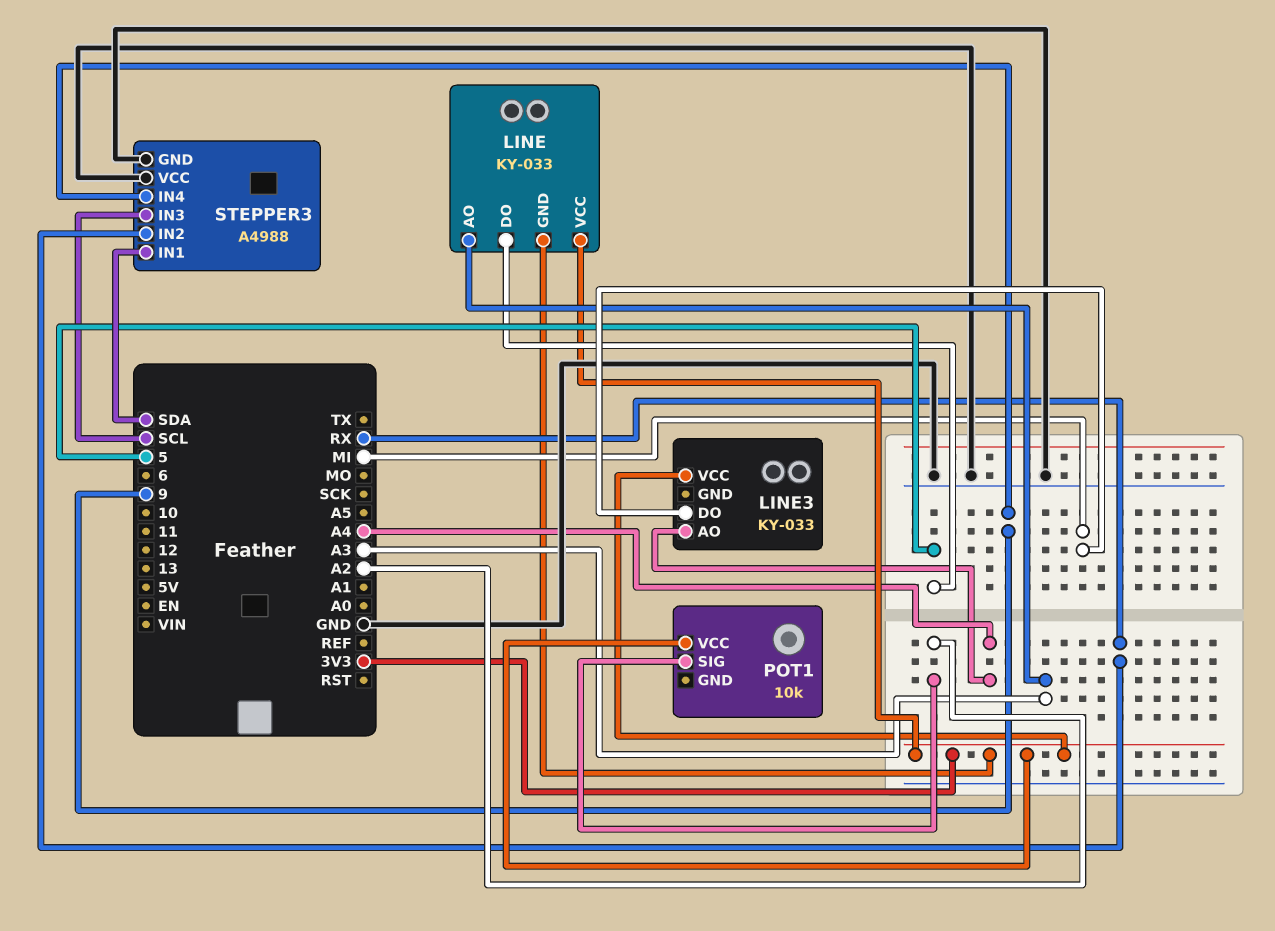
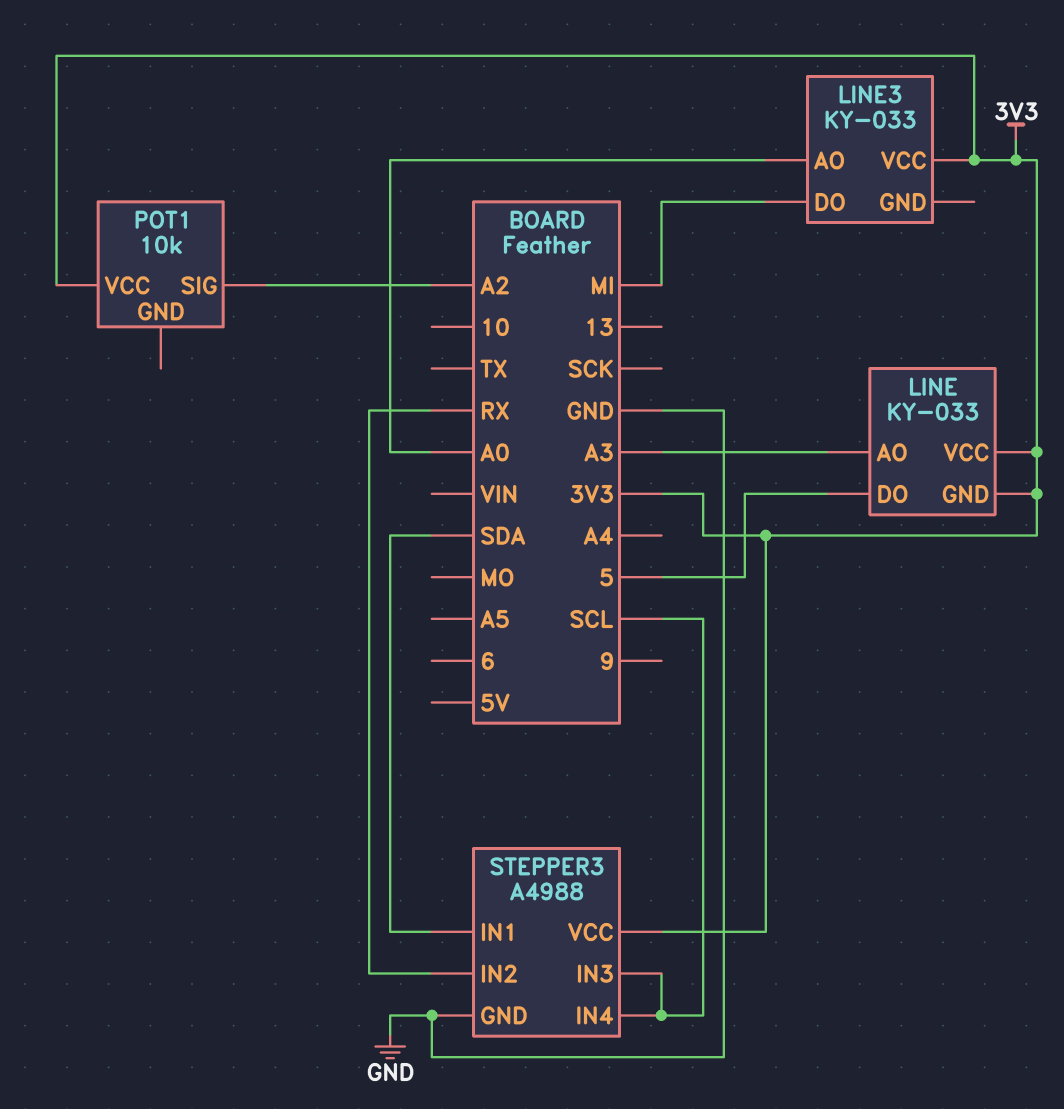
LINE3 pin AO: A4 -> A0
STEPPER3 pin IN4: 9 -> SCL
STEPPER3 pin VCC: GND -> 3V3

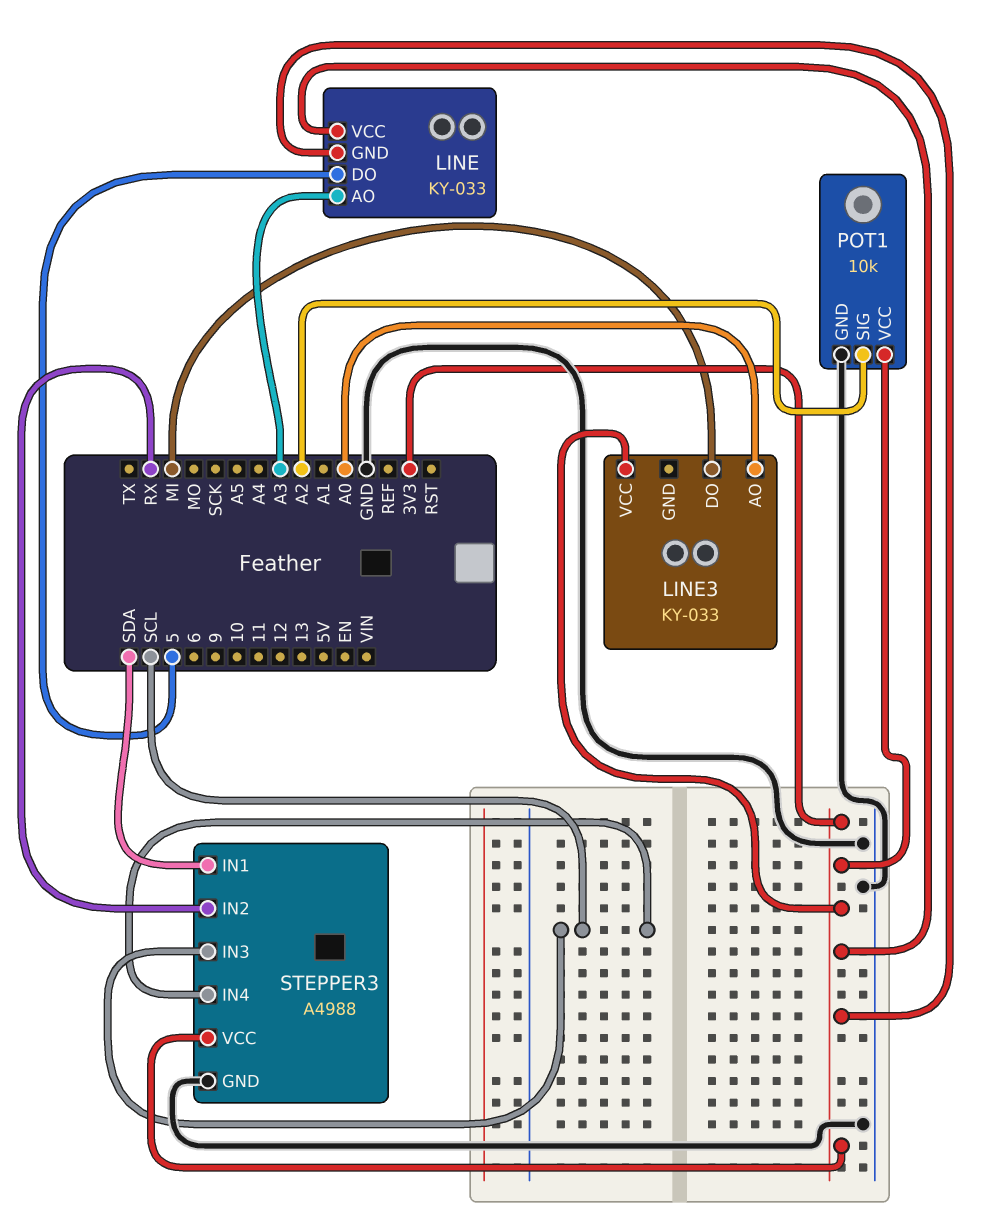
POT1 pin GND: none -> GND

